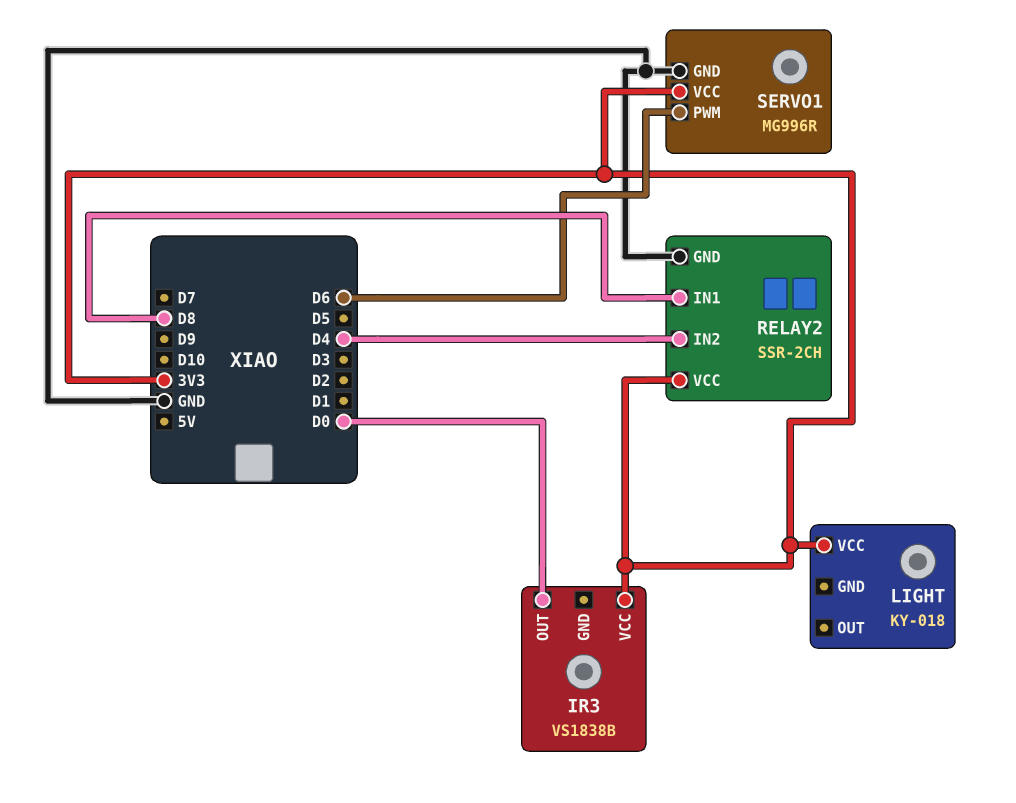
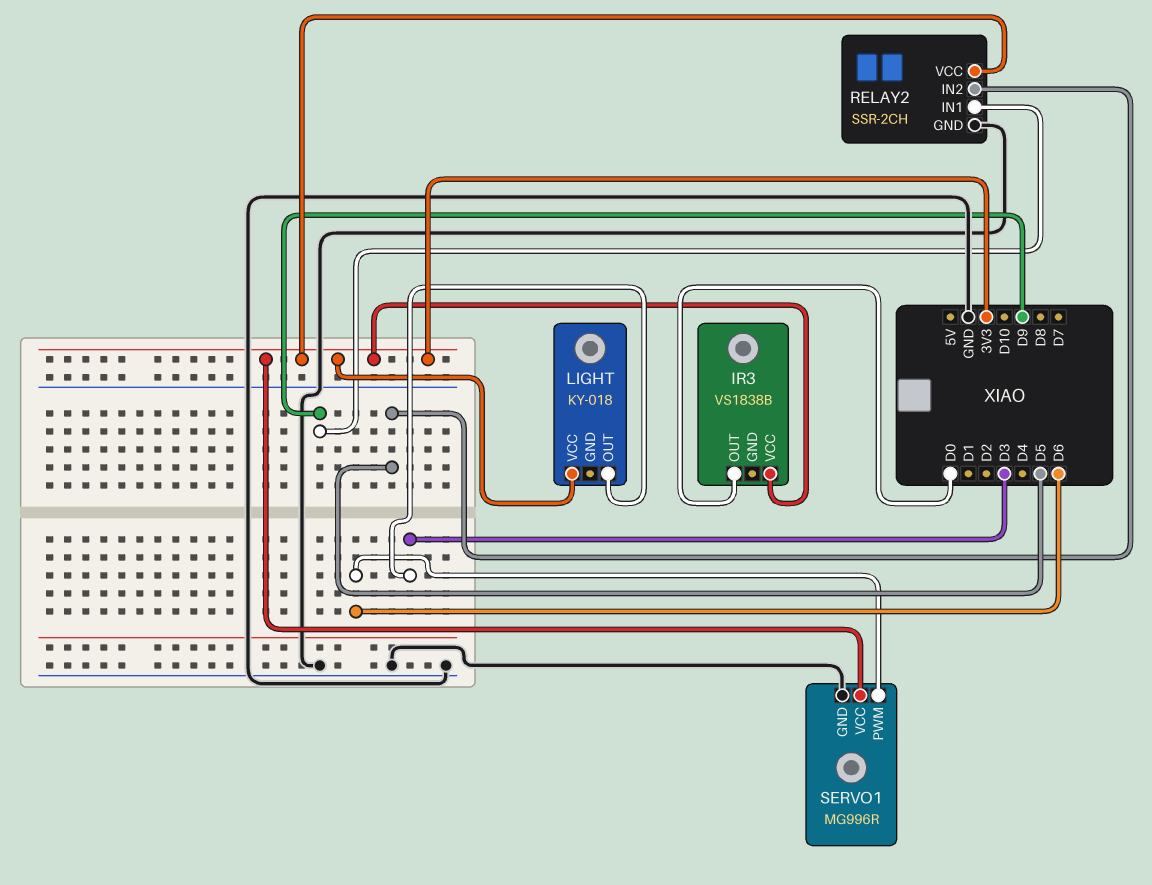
LIGHT pin OUT: none -> D3
RELAY2 pin IN1: D8 -> D9
RELAY2 pin IN2: D4 -> D5

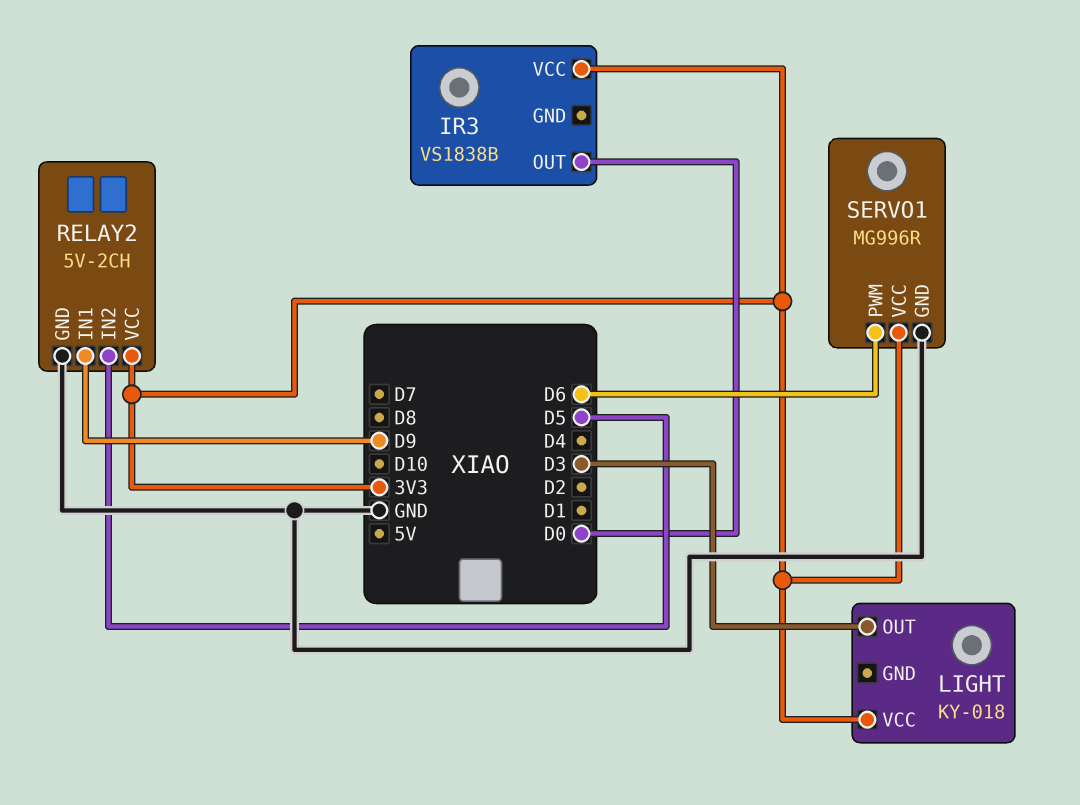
RELAY2: SSR-2CH -> 5V-2CH

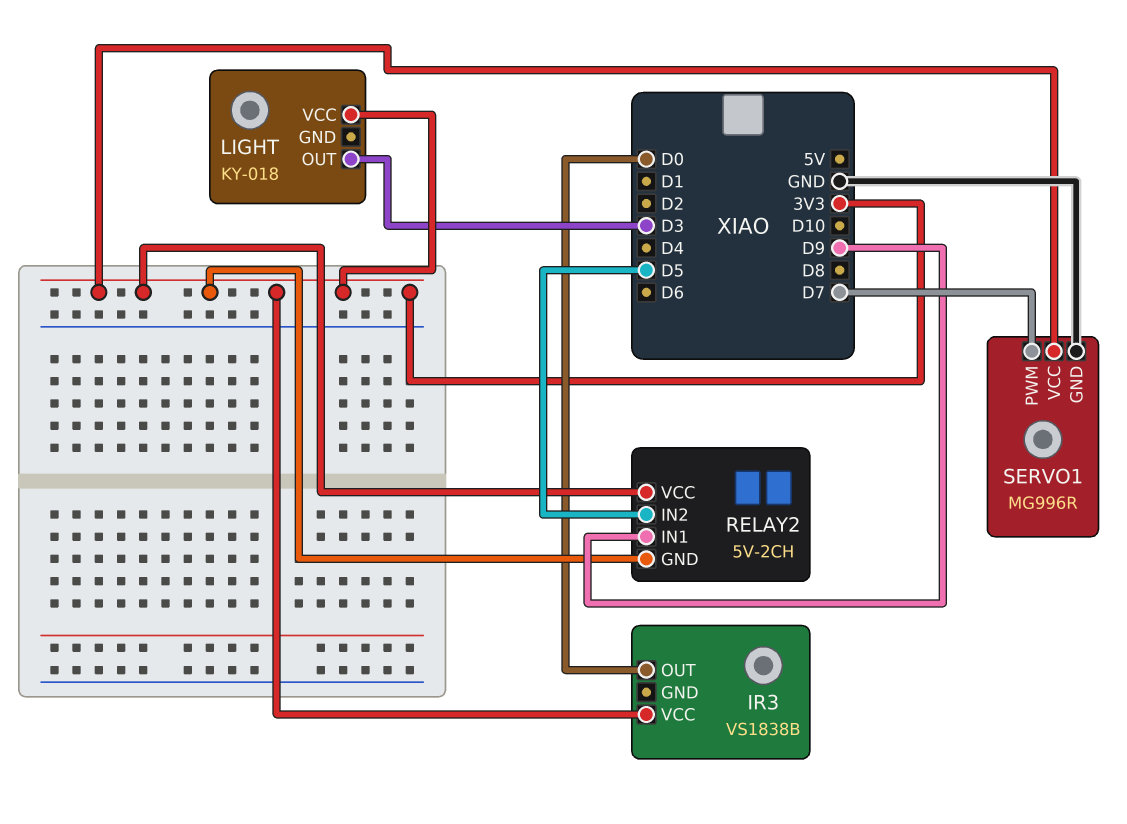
RELAY2 pin GND: GND -> 3V3
SERVO1 pin PWM: D6 -> D7

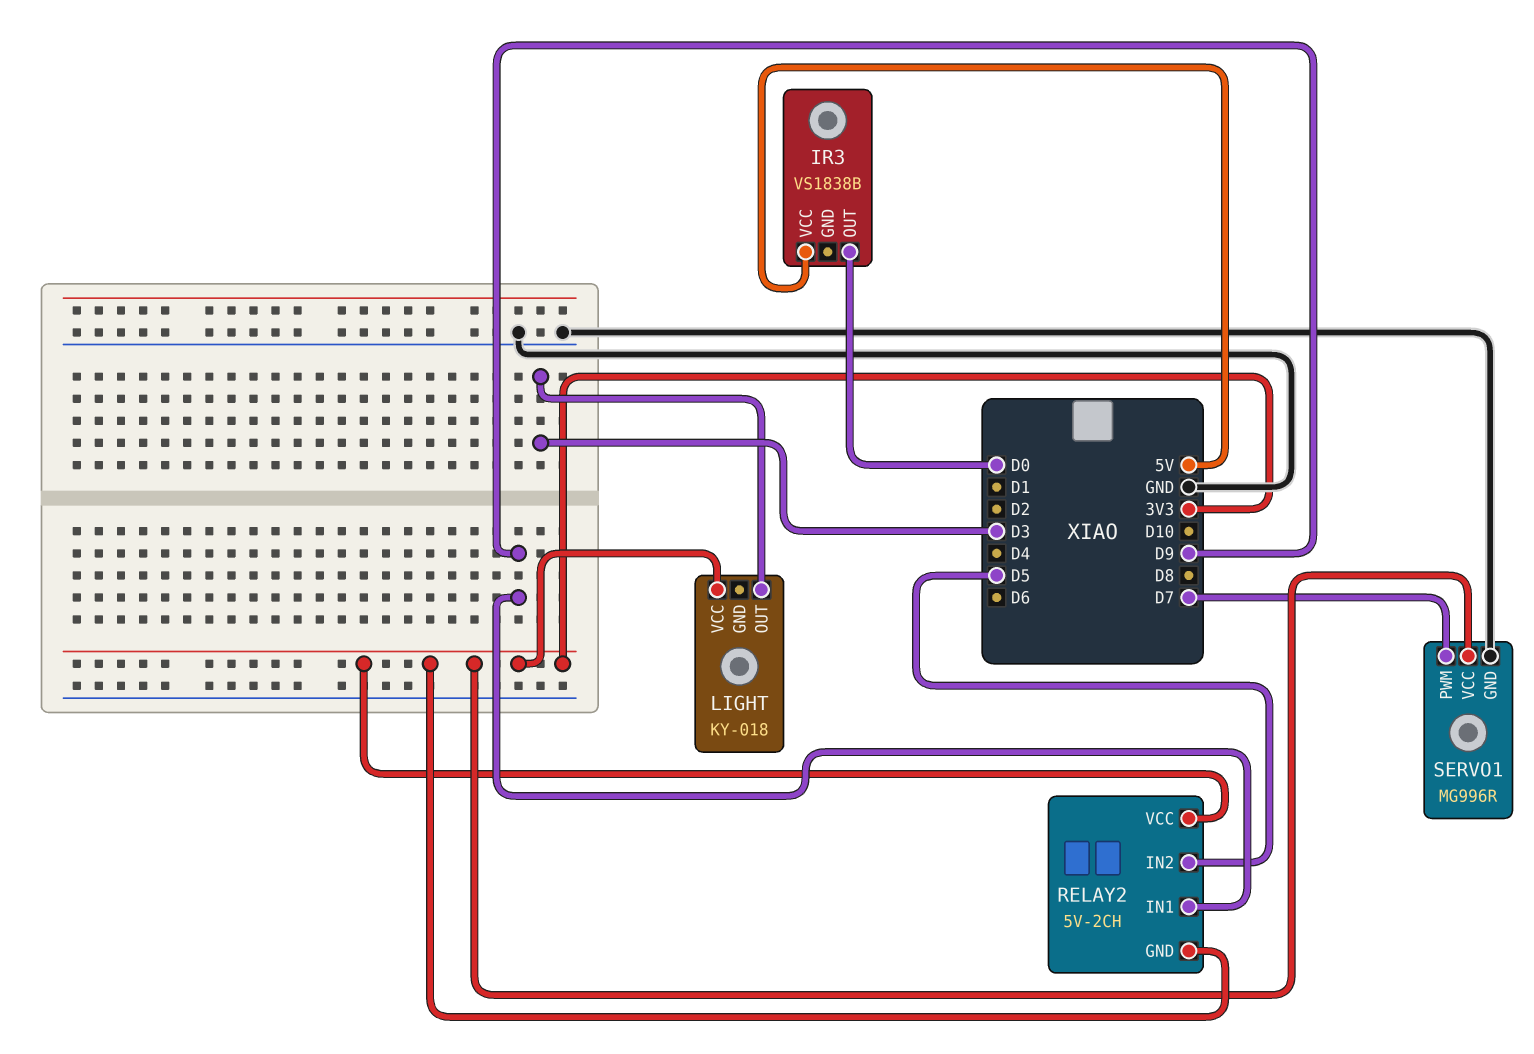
IR3 pin VCC: 3V3 -> 5V

